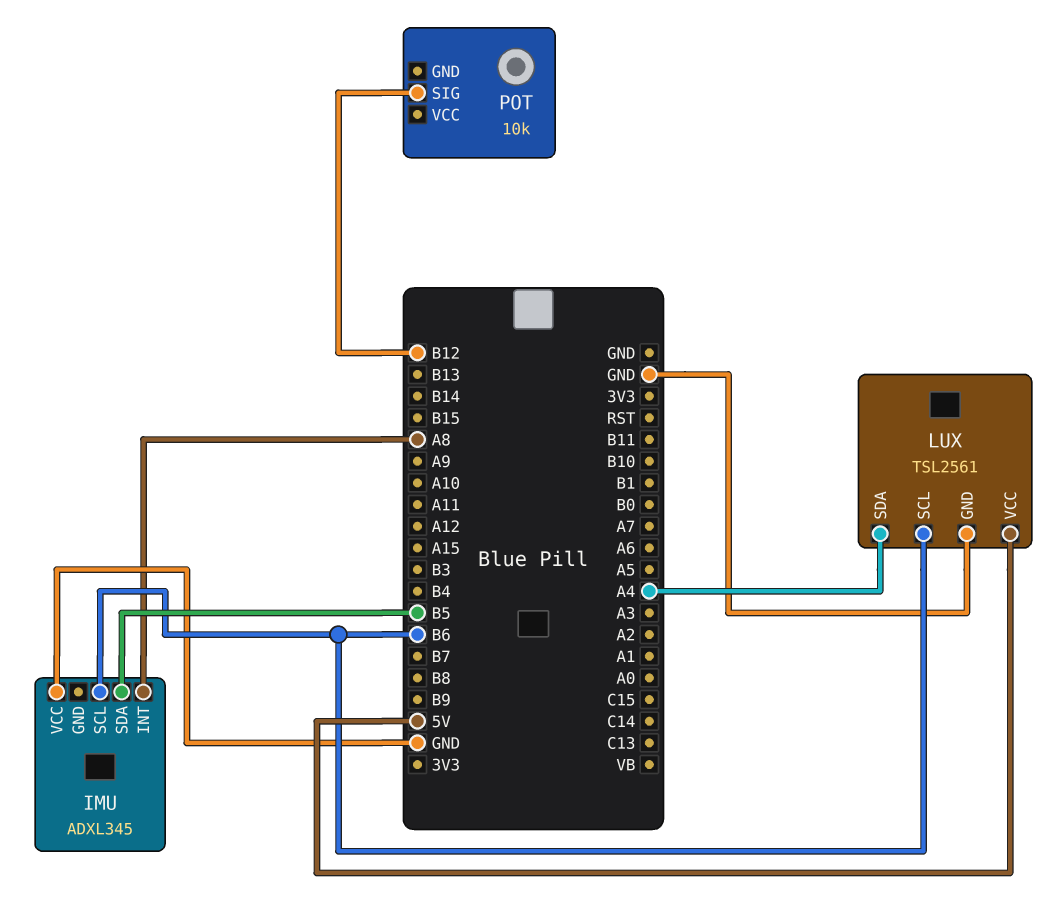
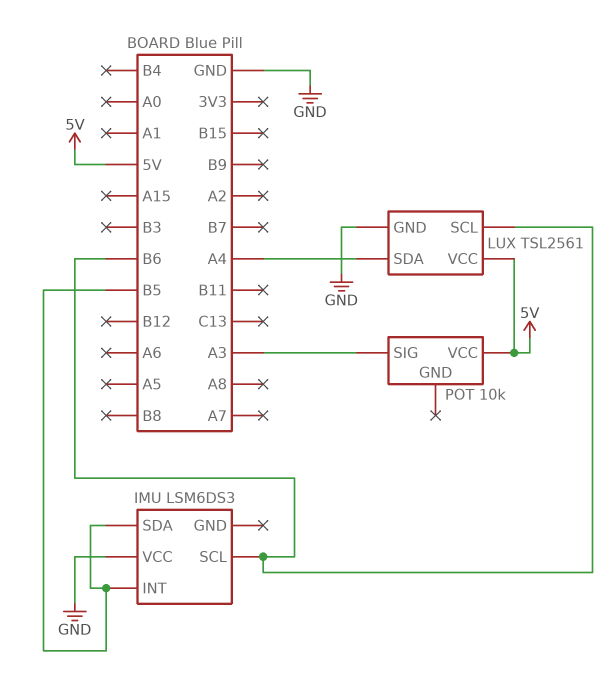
IMU: ADXL345 -> LSM6DS3
IMU pin INT: A8 -> B5
POT pin SIG: B12 -> A3
POT pin VCC: none -> 5V

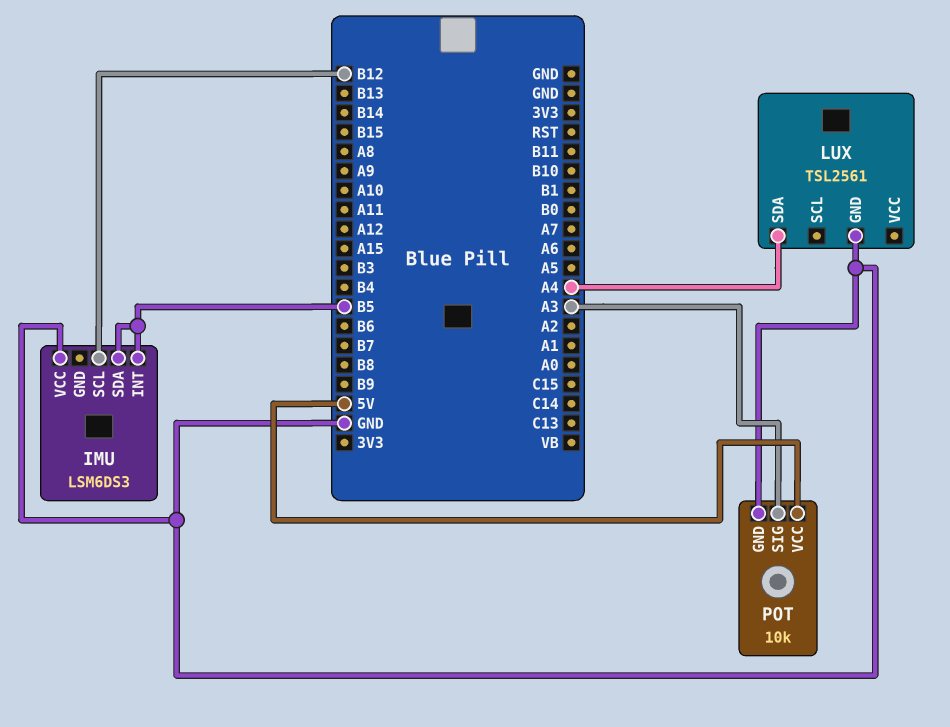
IMU pin SCL: B6 -> B12
LUX pin SCL: B6 -> none
LUX pin VCC: 5V -> none
POT pin GND: none -> GND

